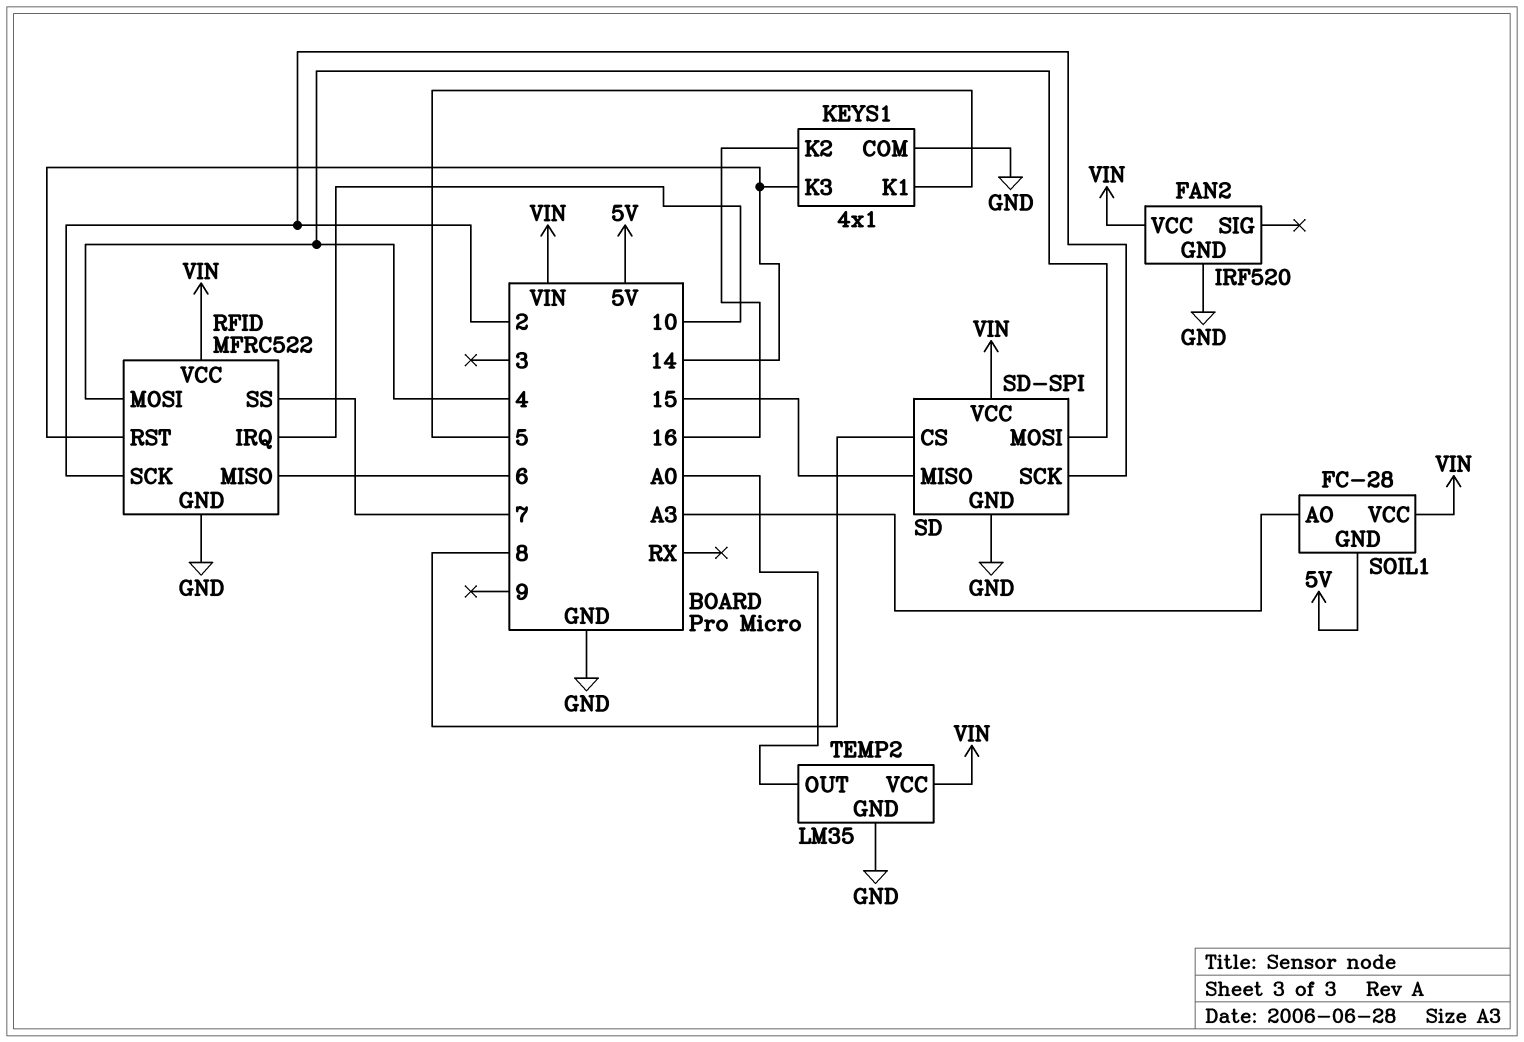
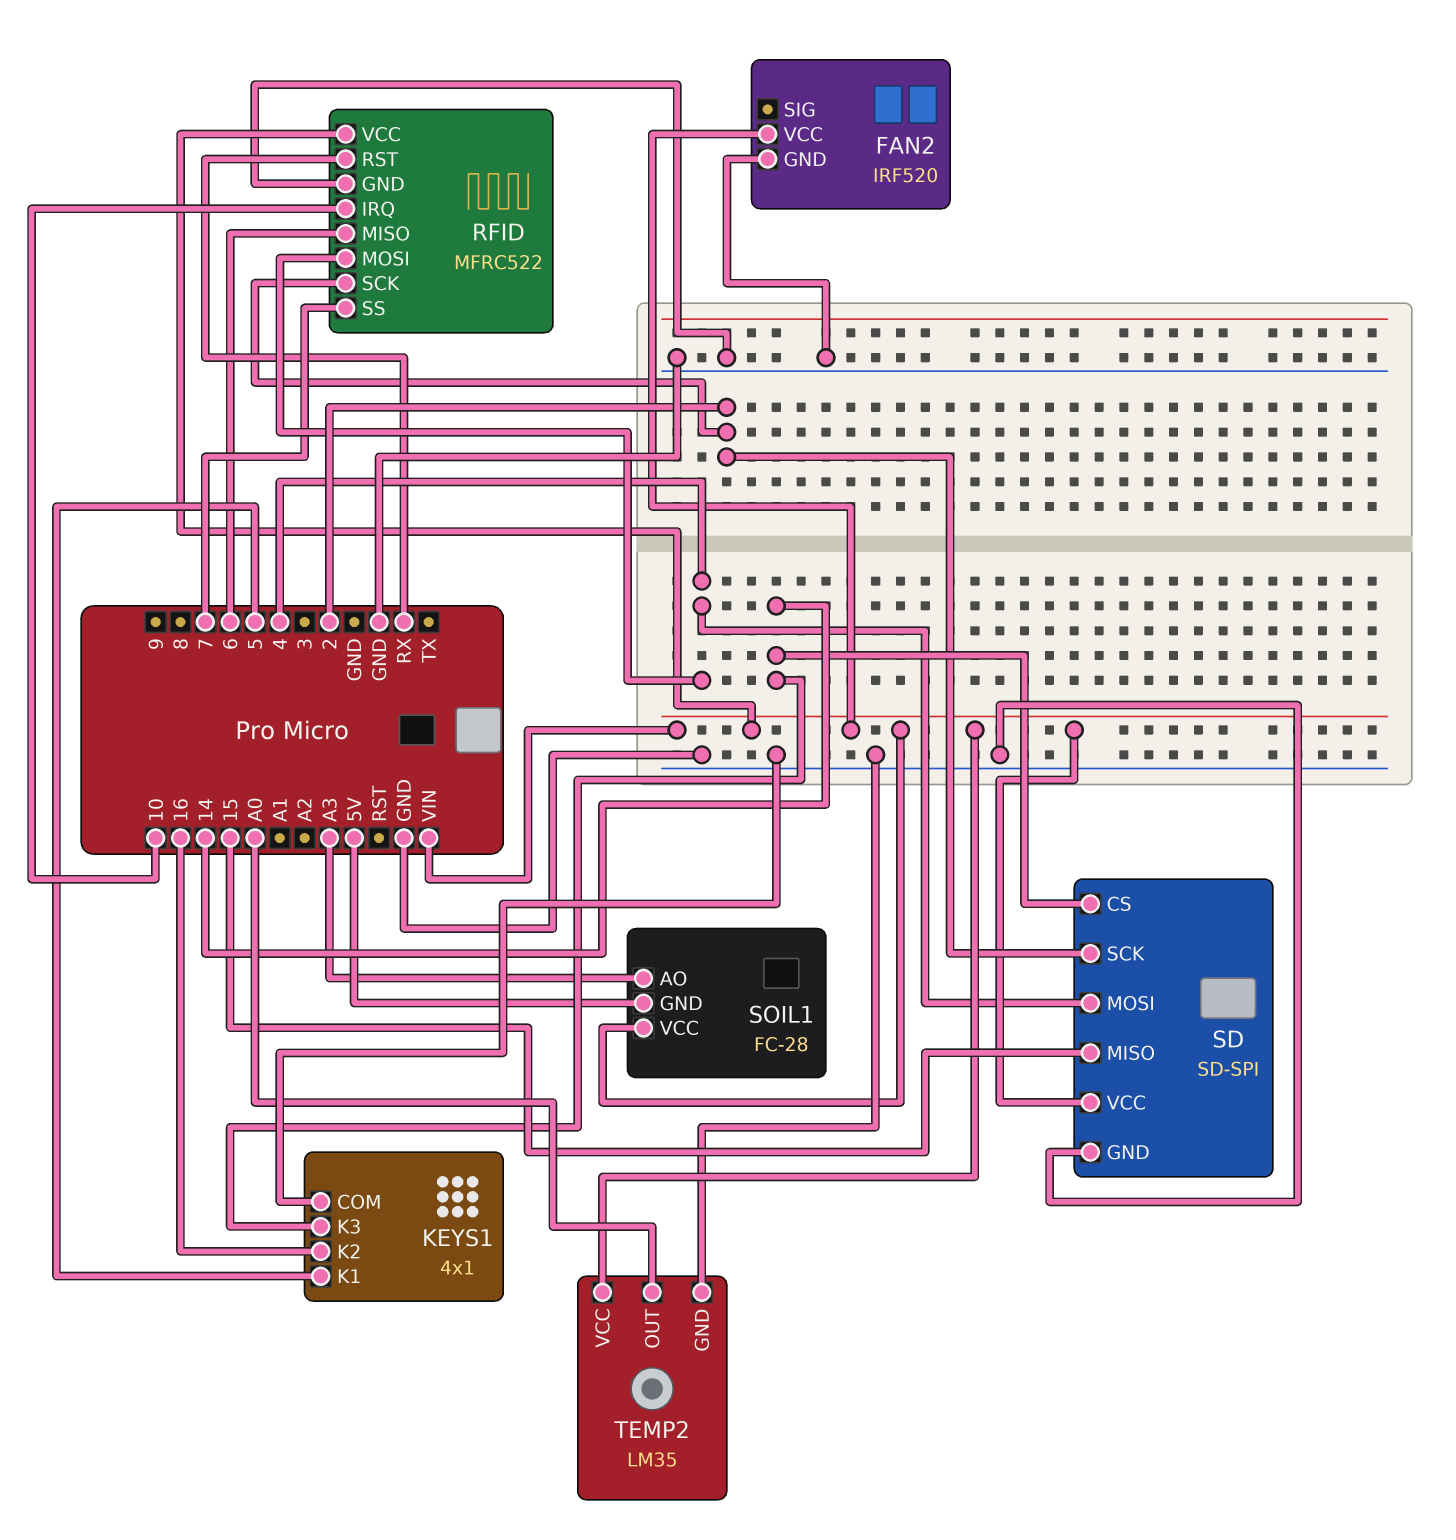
RFID pin RST: 14 -> RX
SD pin CS: 8 -> 14

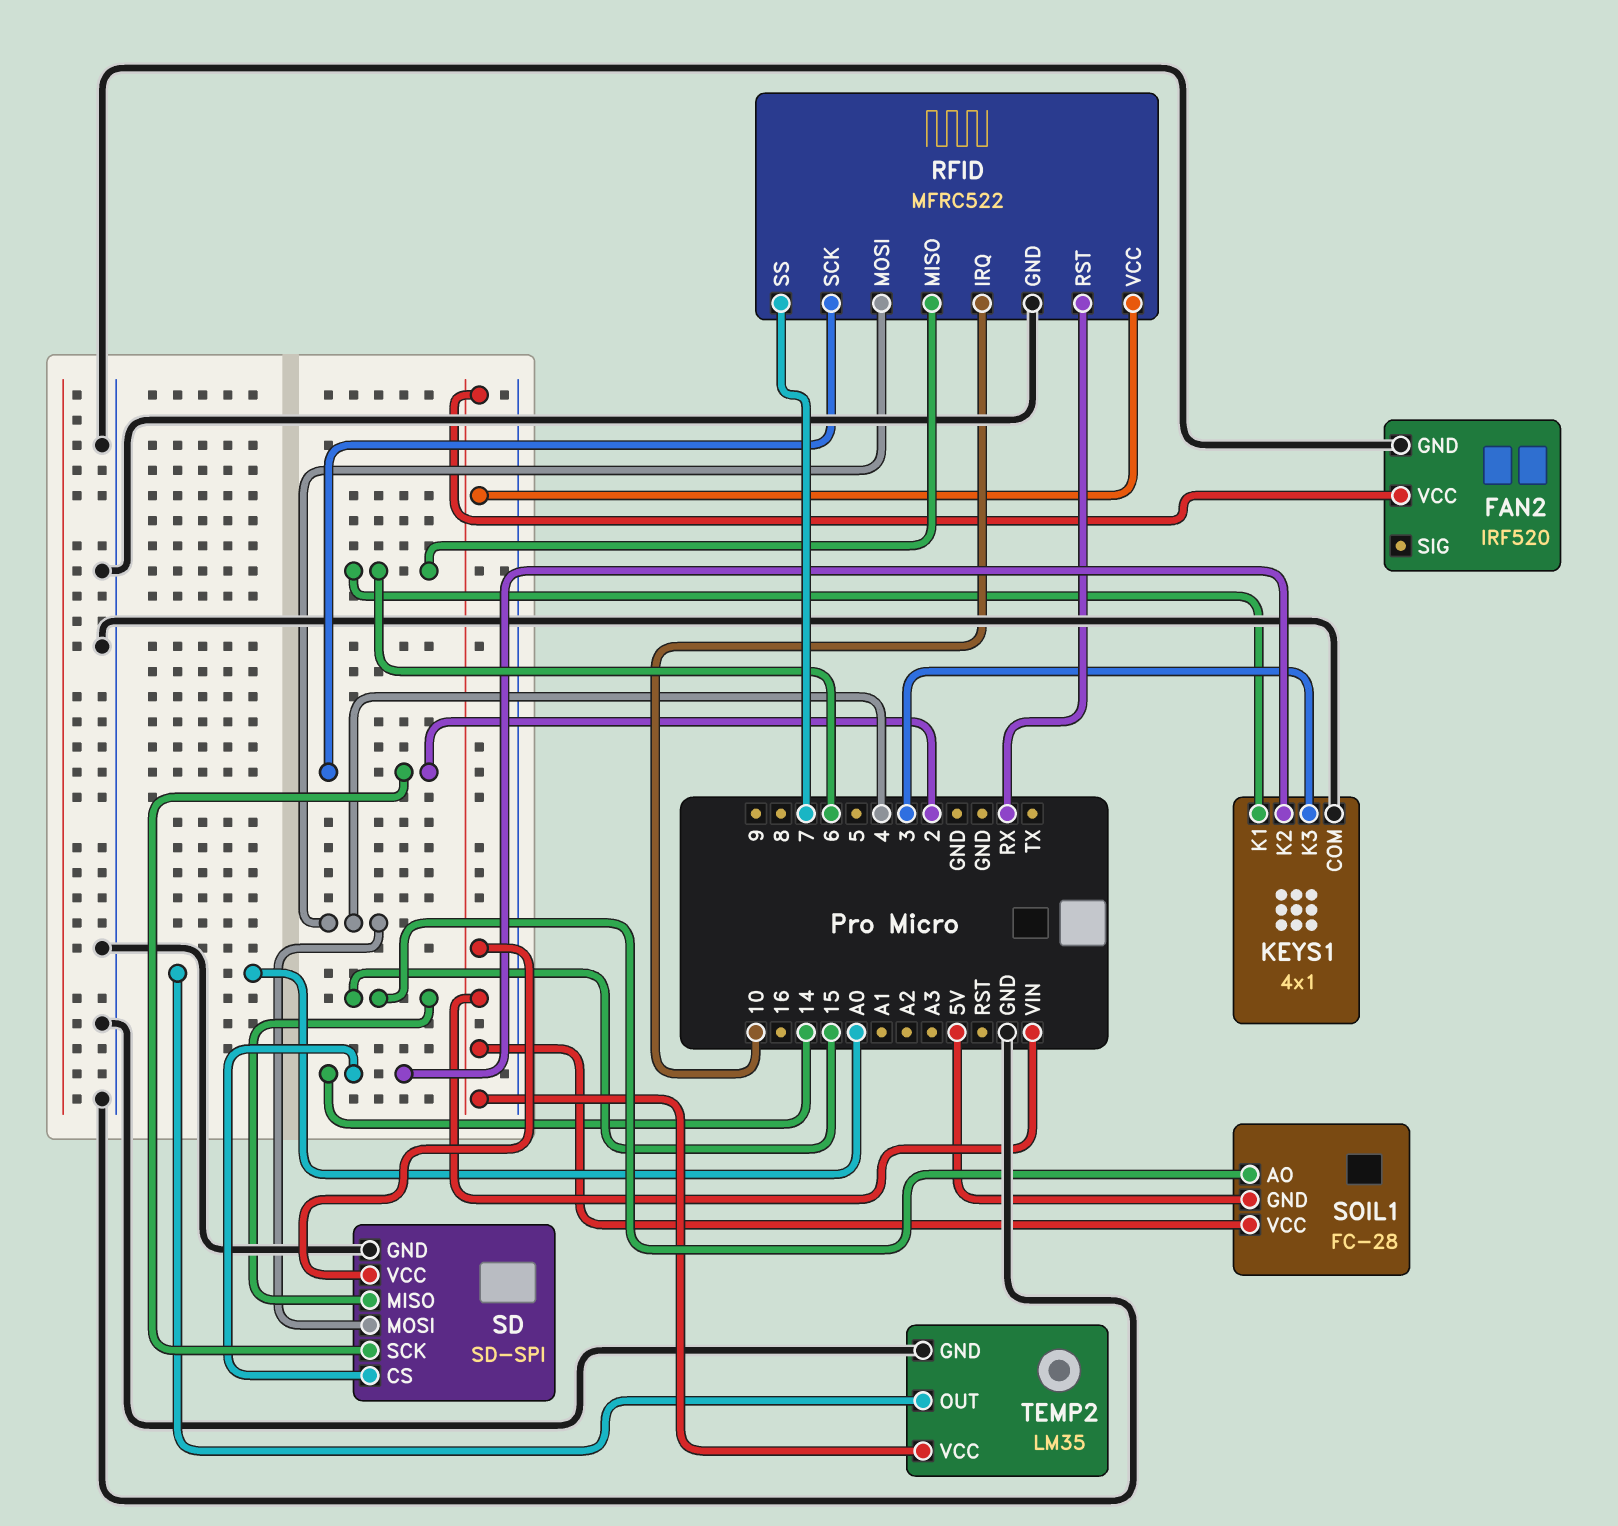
KEYS1 pin K1: 5 -> 6
KEYS1 pin K2: 16 -> 14
KEYS1 pin K3: 14 -> 3
SOIL1 pin AO: A3 -> 15

